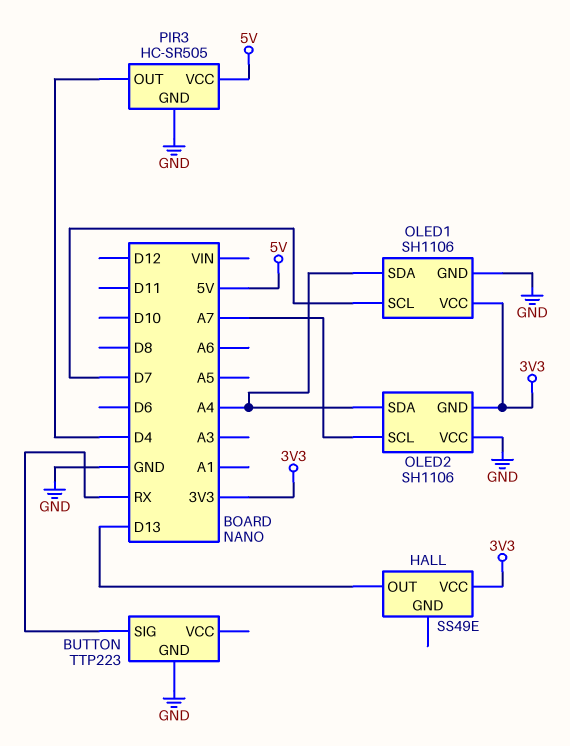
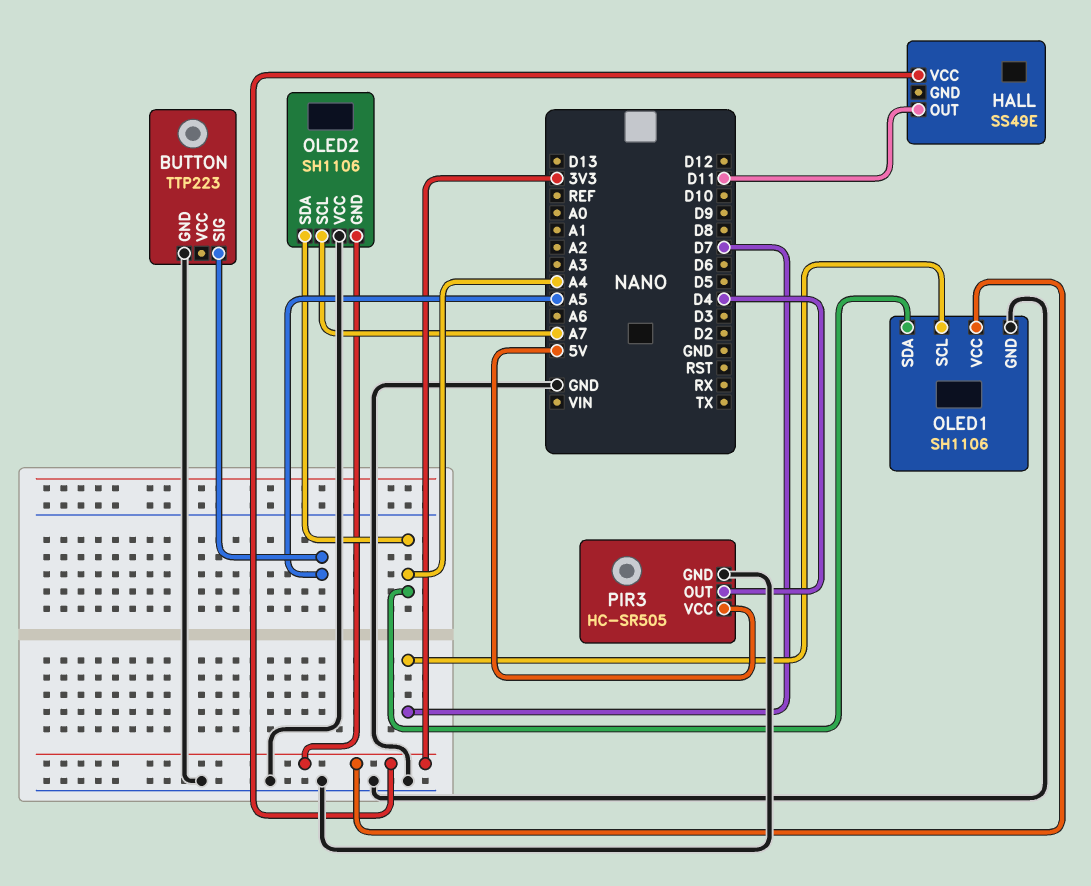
BUTTON pin SIG: RX -> A5
HALL pin OUT: D13 -> D11

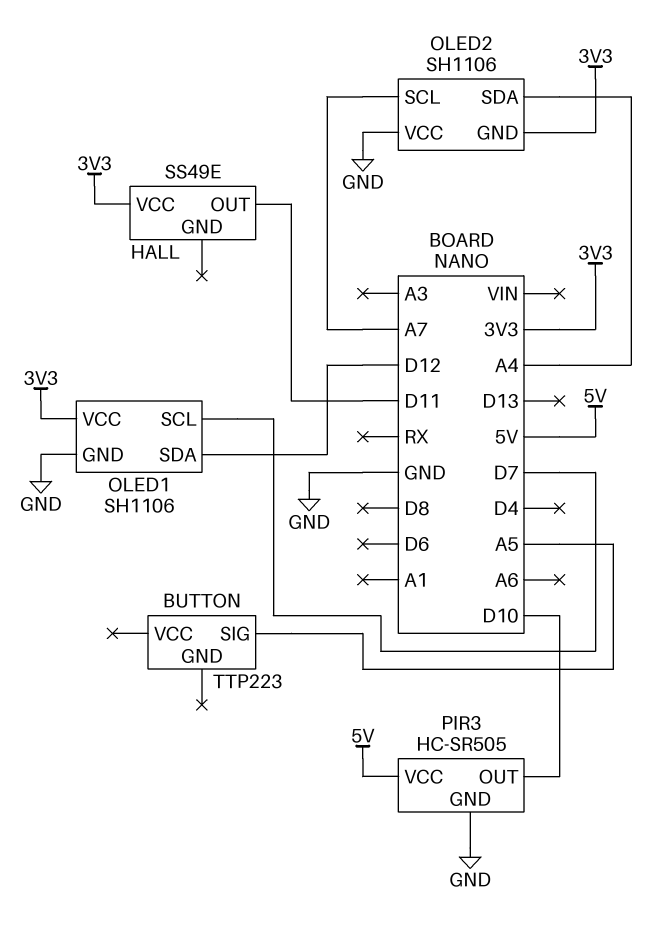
BUTTON pin GND: GND -> none
OLED1 pin SDA: A4 -> D12
PIR3 pin OUT: D4 -> D10

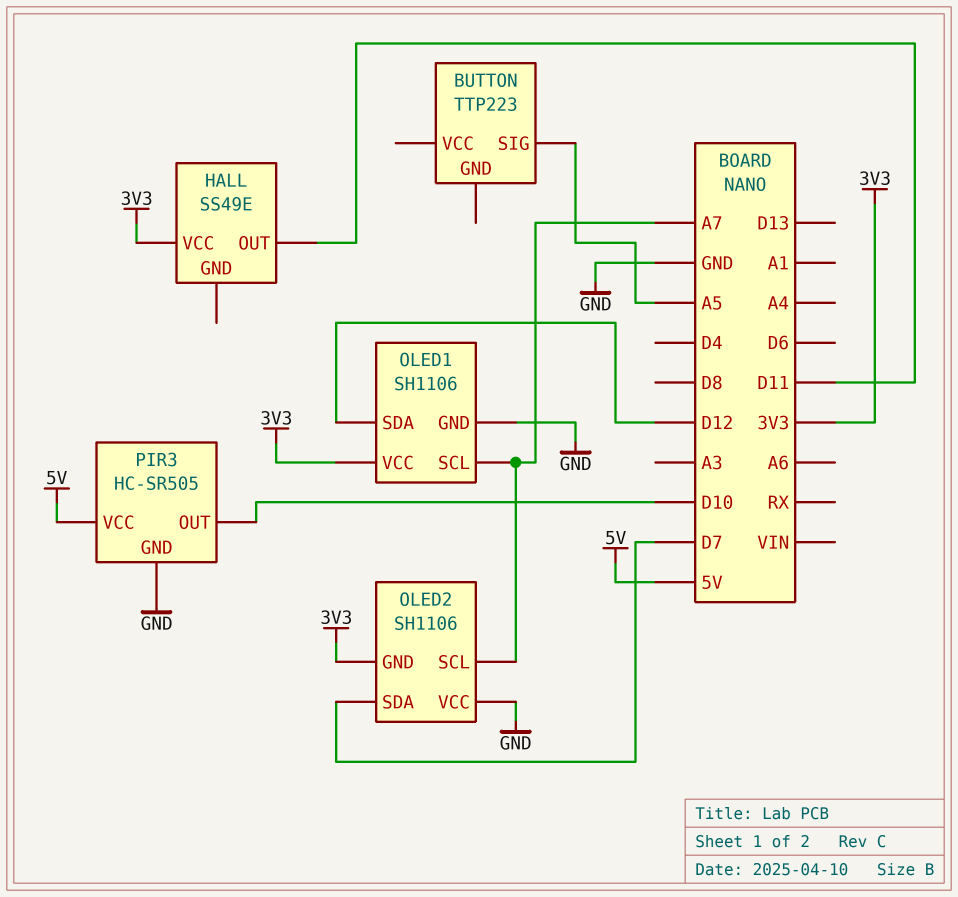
OLED1 pin SCL: D7 -> A7
OLED2 pin SDA: A4 -> D7

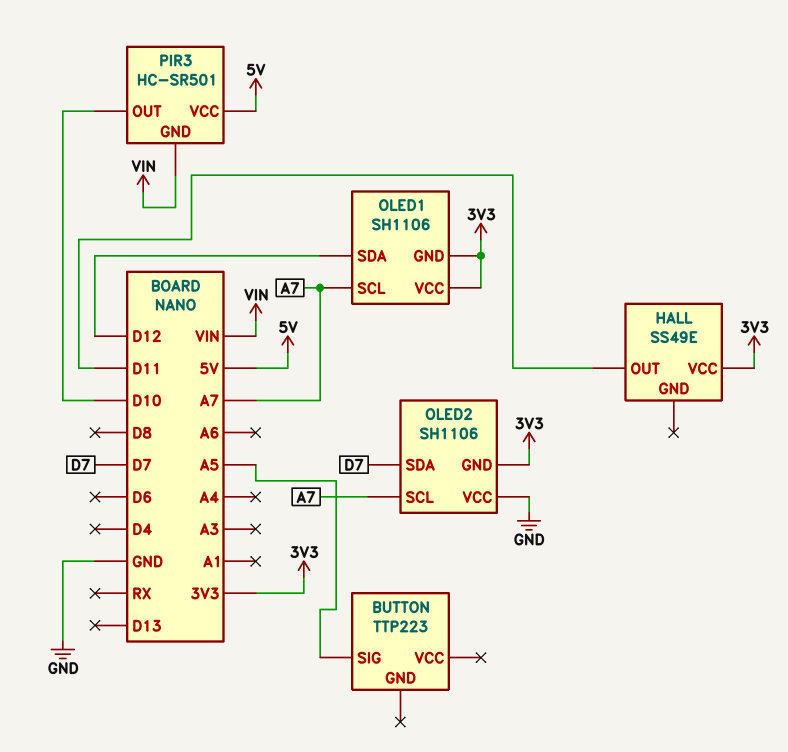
OLED1 pin GND: GND -> 3V3
PIR3: HC-SR505 -> HC-SR501
PIR3 pin GND: GND -> VIN

